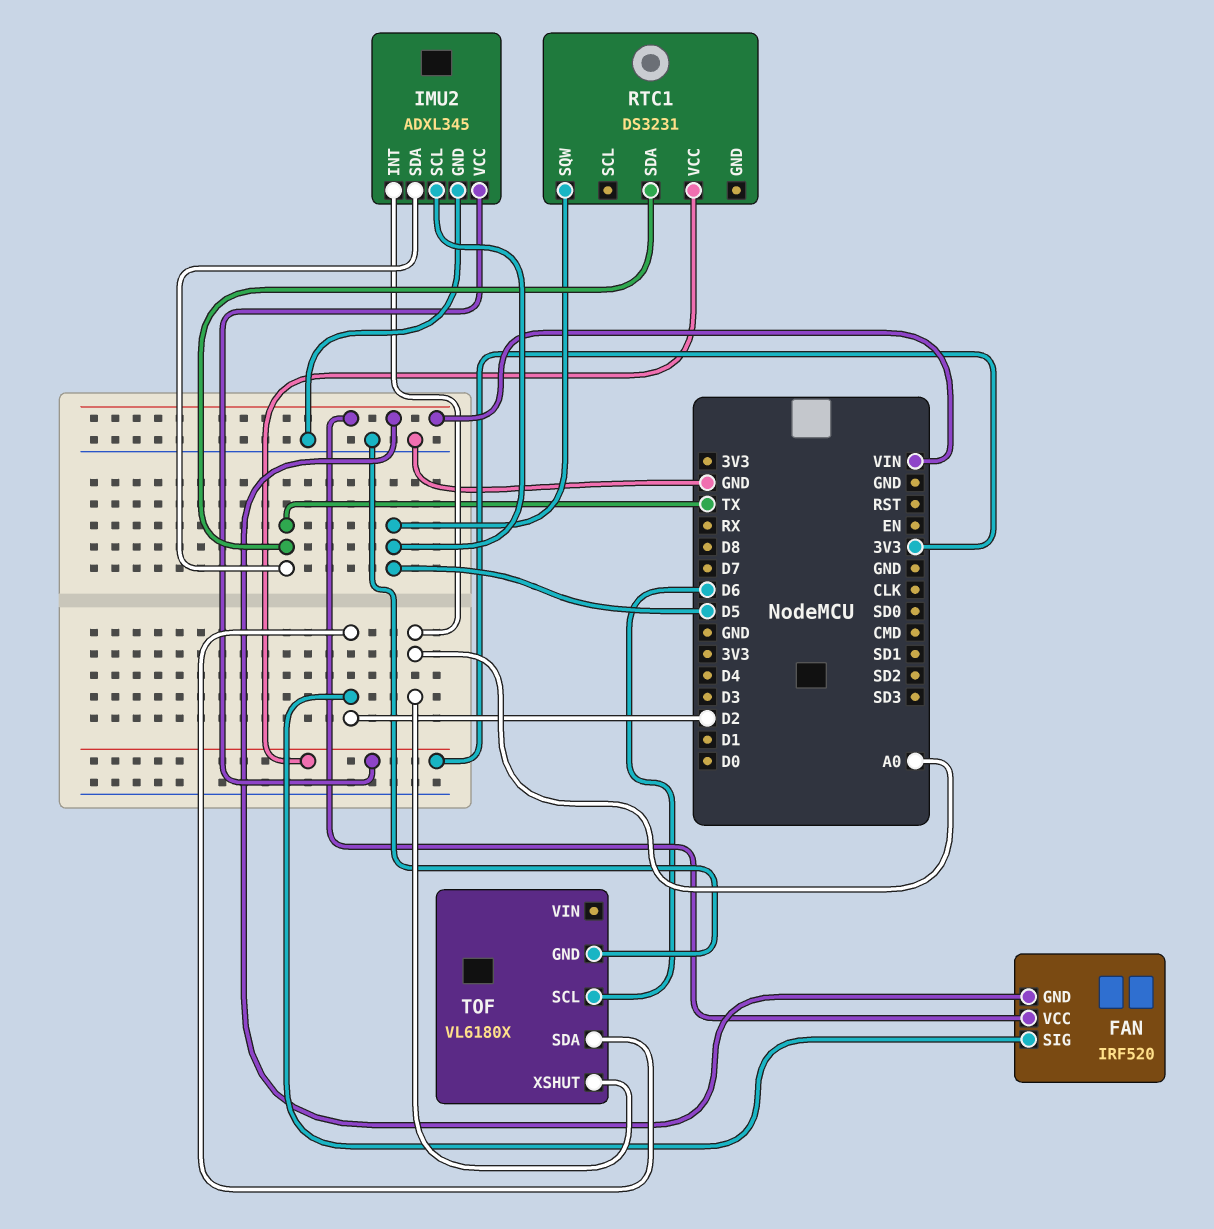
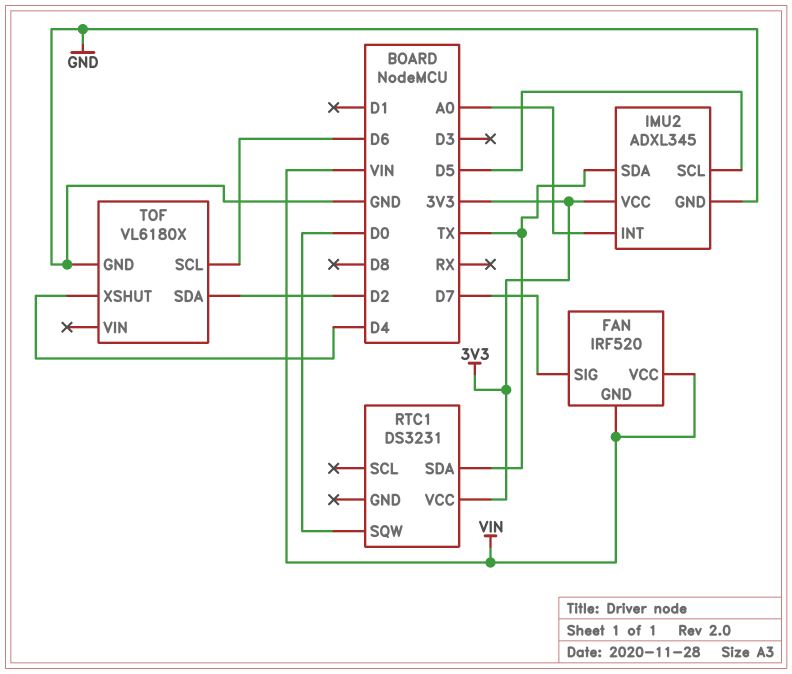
FAN pin SIG: D2 -> D7
RTC1 pin SQW: D5 -> D0
TOF pin XSHUT: A0 -> D4

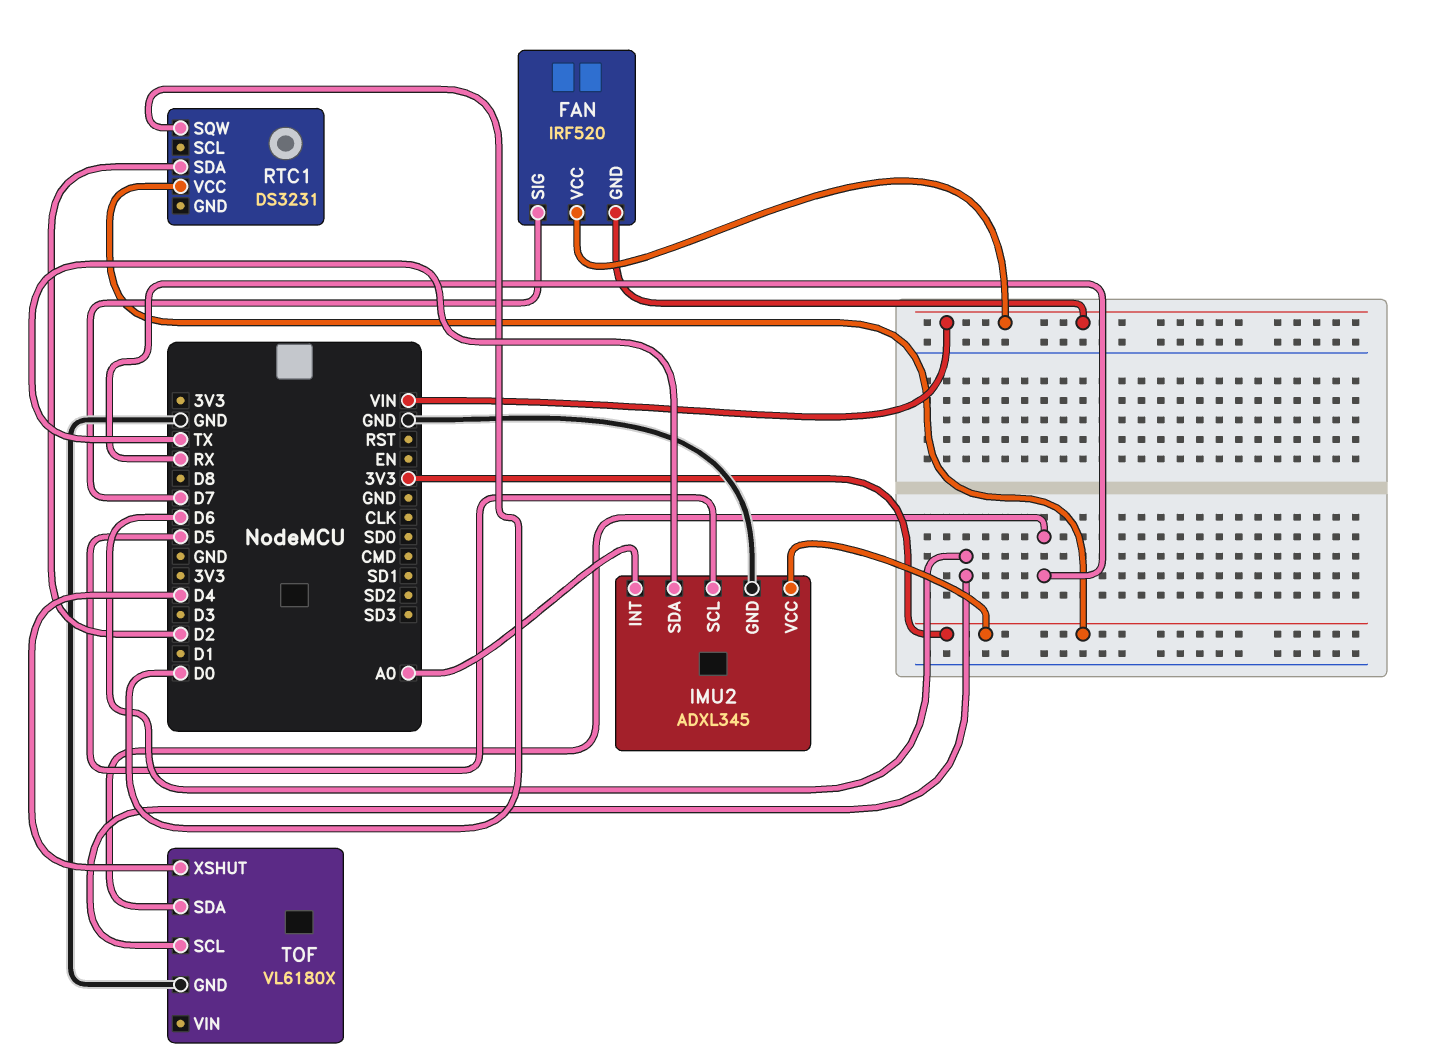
RTC1 pin SDA: TX -> D2
TOF pin SDA: D2 -> RX

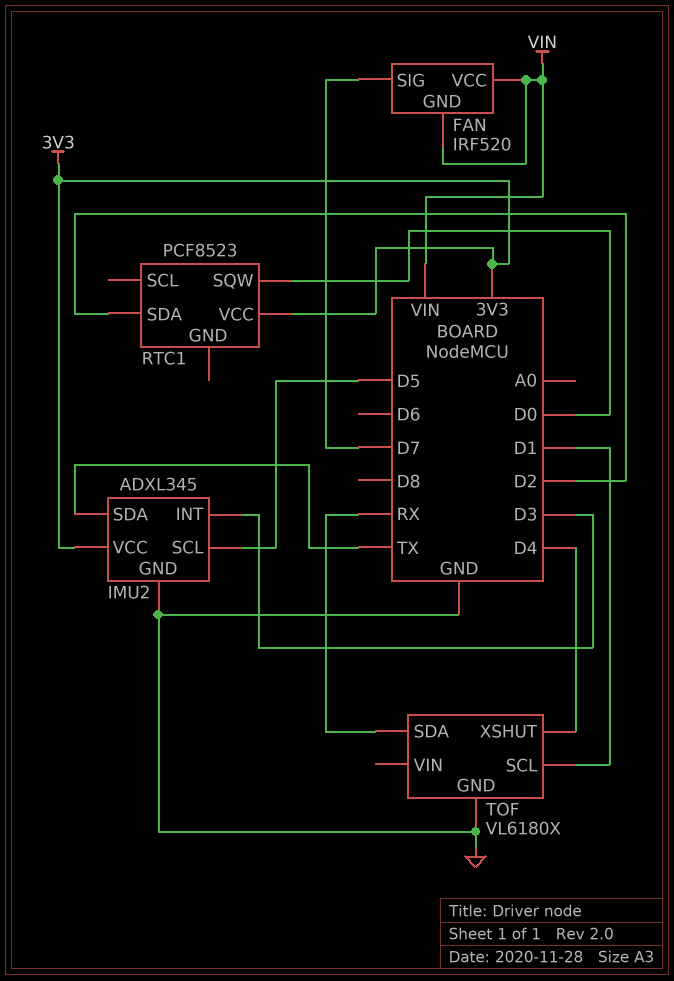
IMU2 pin INT: A0 -> D3
RTC1: DS3231 -> PCF8523
TOF pin SCL: D6 -> D1

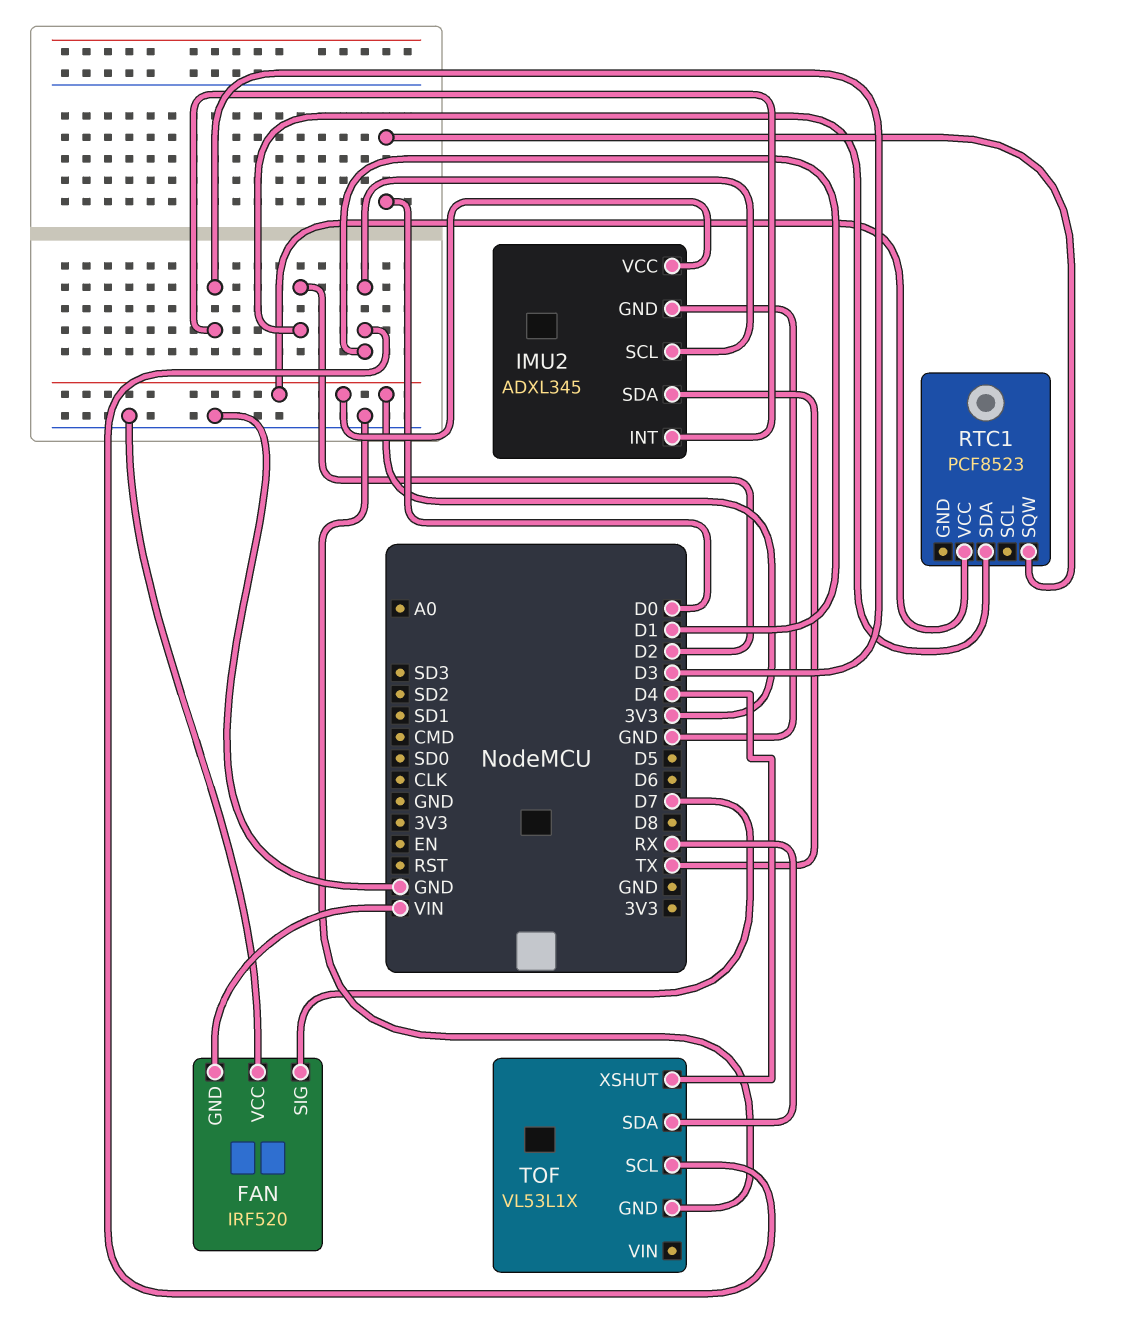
FAN pin VCC: VIN -> GND
IMU2 pin SCL: D5 -> D1
TOF: VL6180X -> VL53L1X

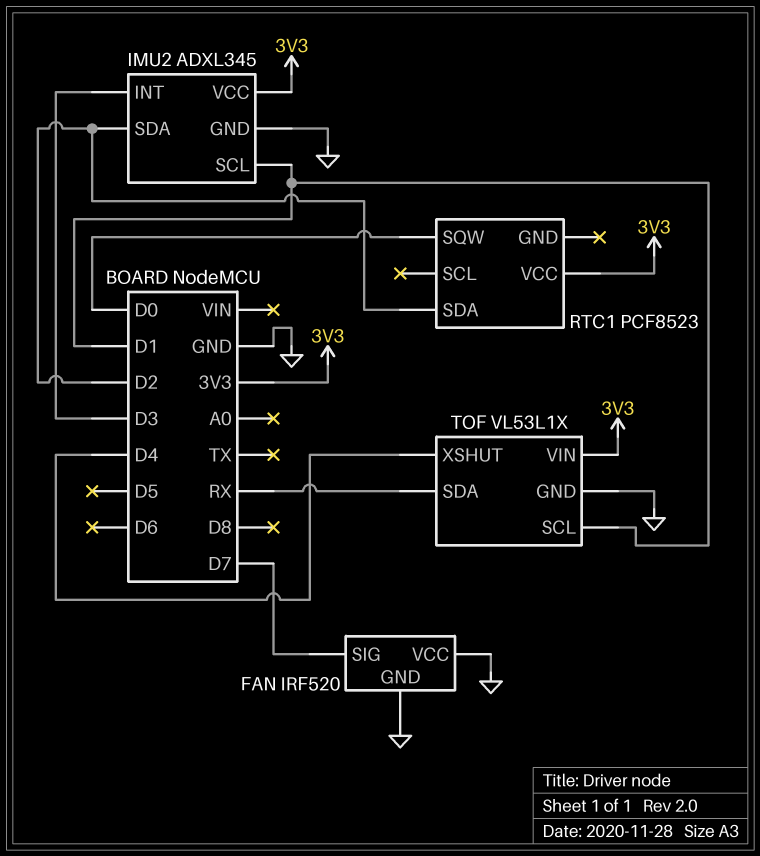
FAN pin GND: VIN -> GND
IMU2 pin SDA: TX -> D2
TOF pin VIN: none -> 3V3

